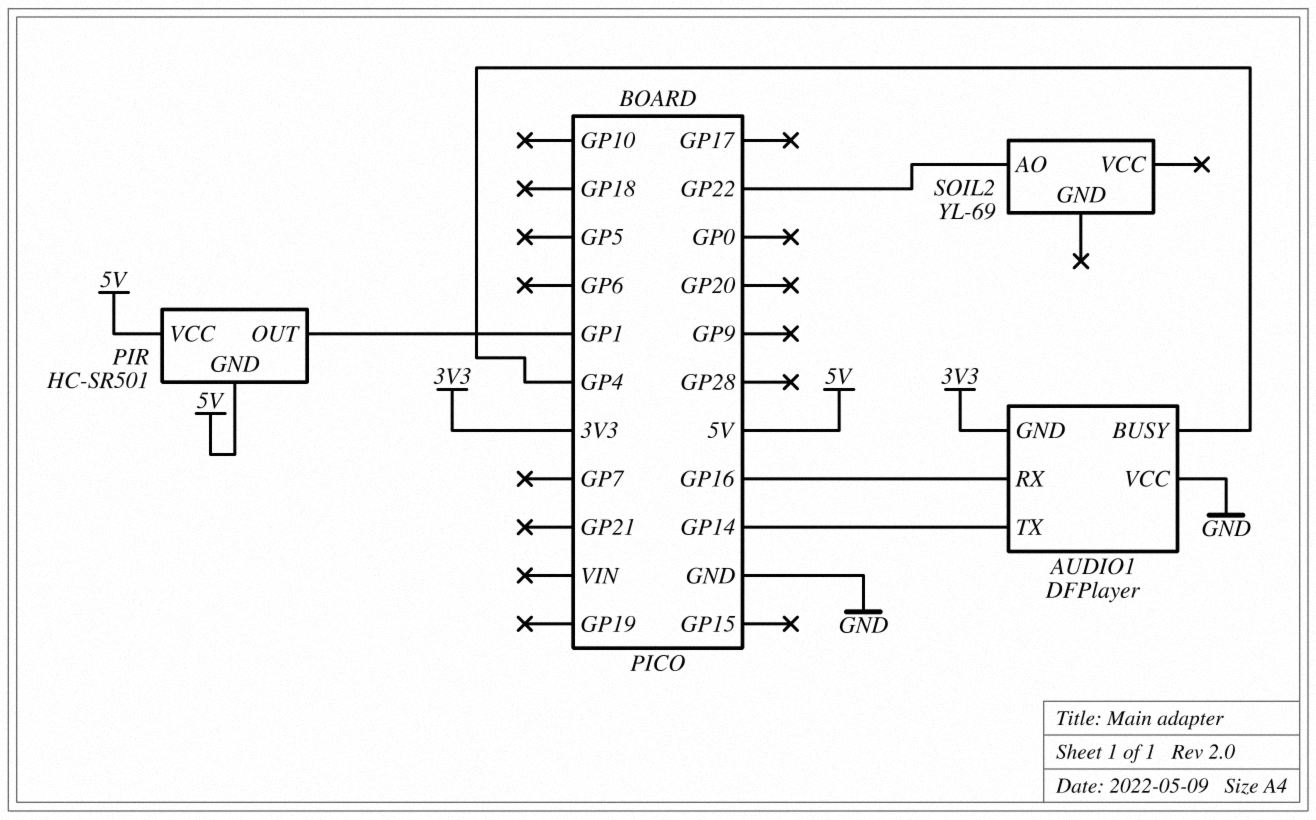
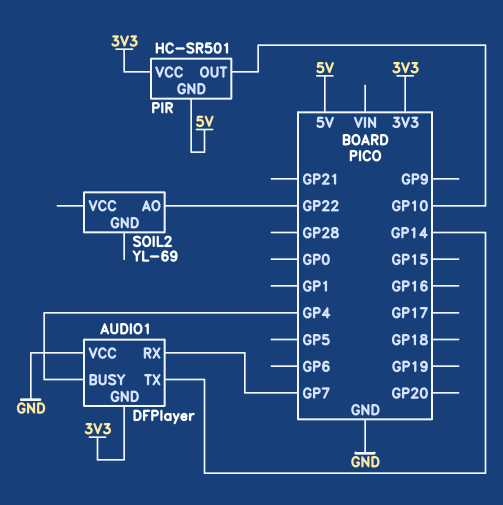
AUDIO1 pin RX: GP16 -> GP7
PIR pin OUT: GP1 -> GP10
PIR pin VCC: 5V -> 3V3

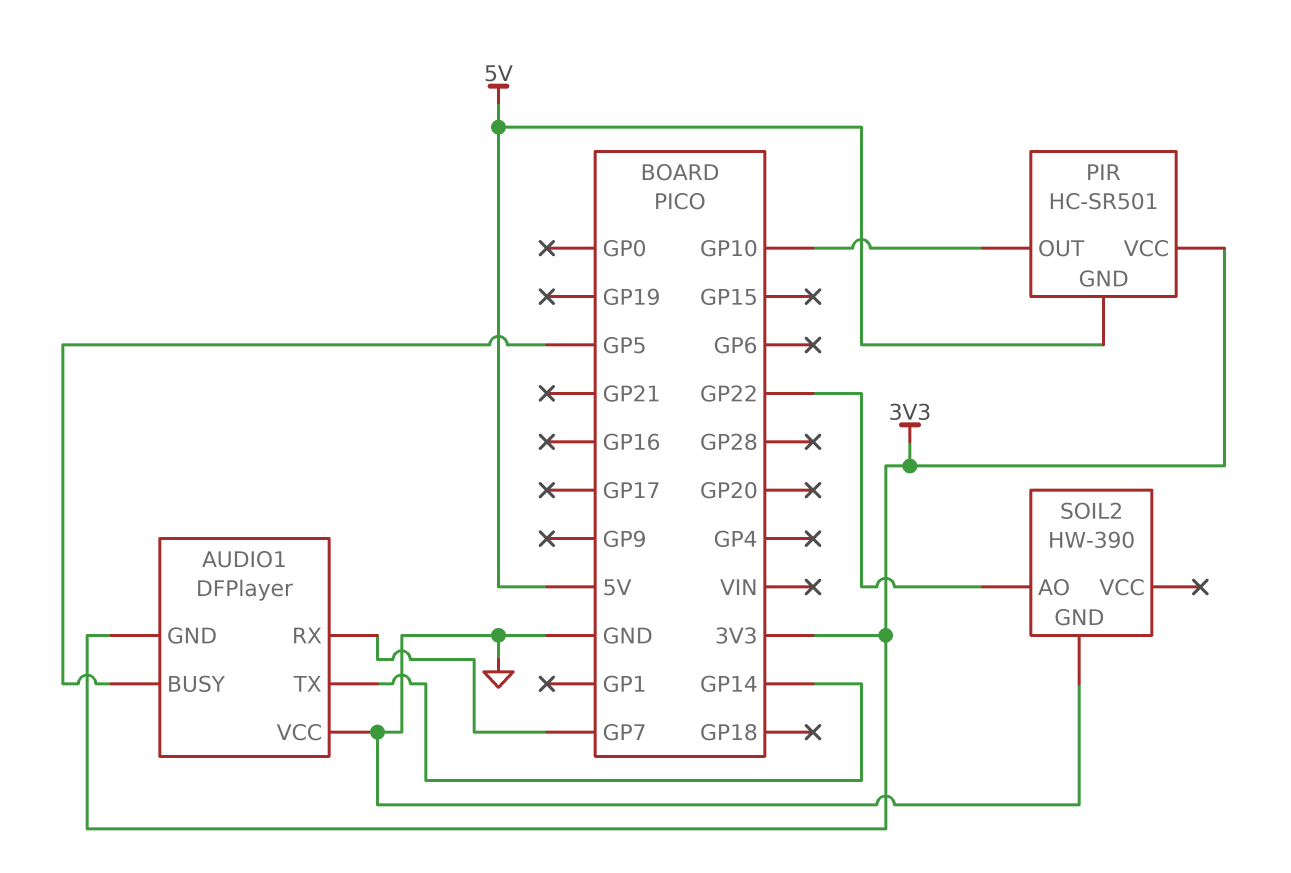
AUDIO1 pin BUSY: GP4 -> GP5
SOIL2: YL-69 -> HW-390
SOIL2 pin GND: none -> GND

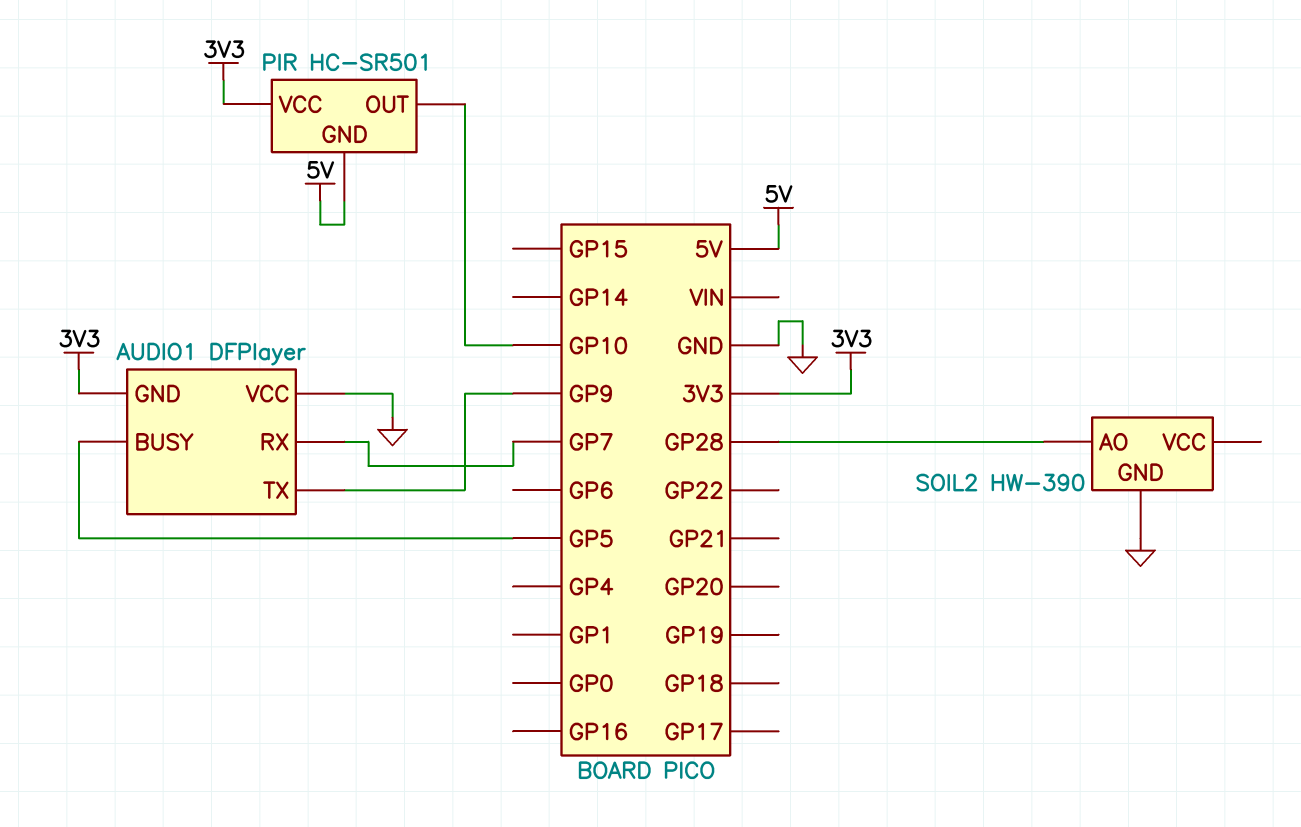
AUDIO1 pin TX: GP14 -> GP9
SOIL2 pin AO: GP22 -> GP28

